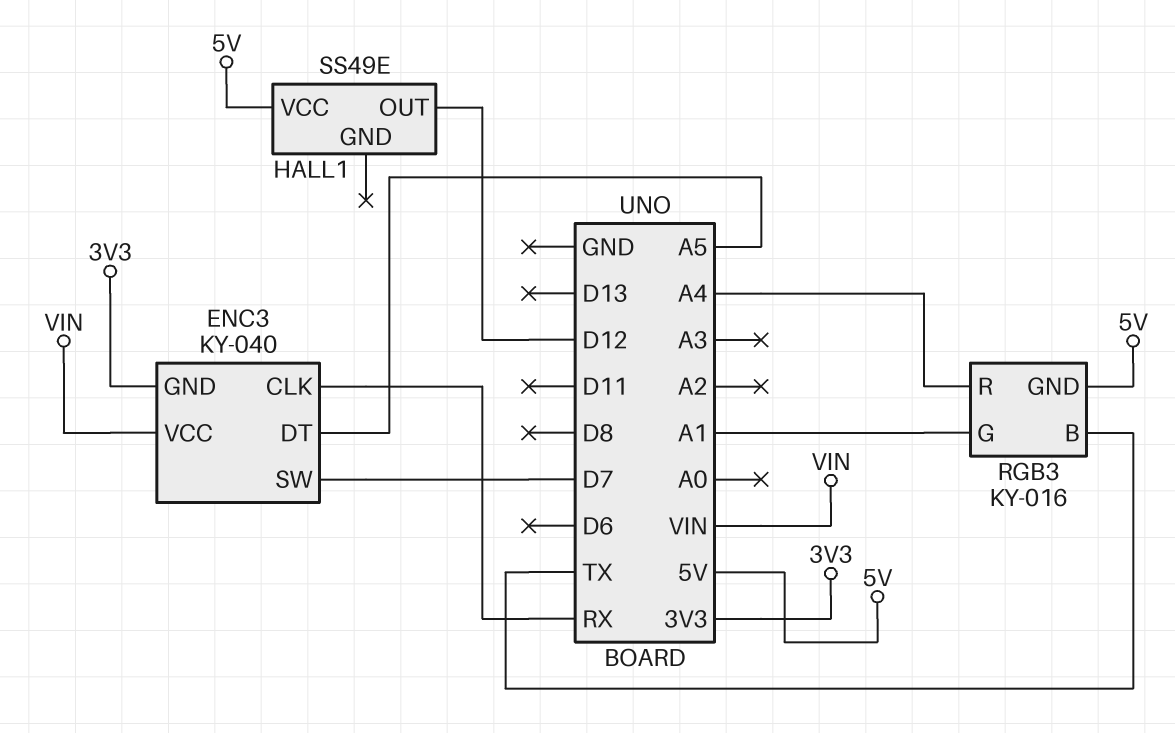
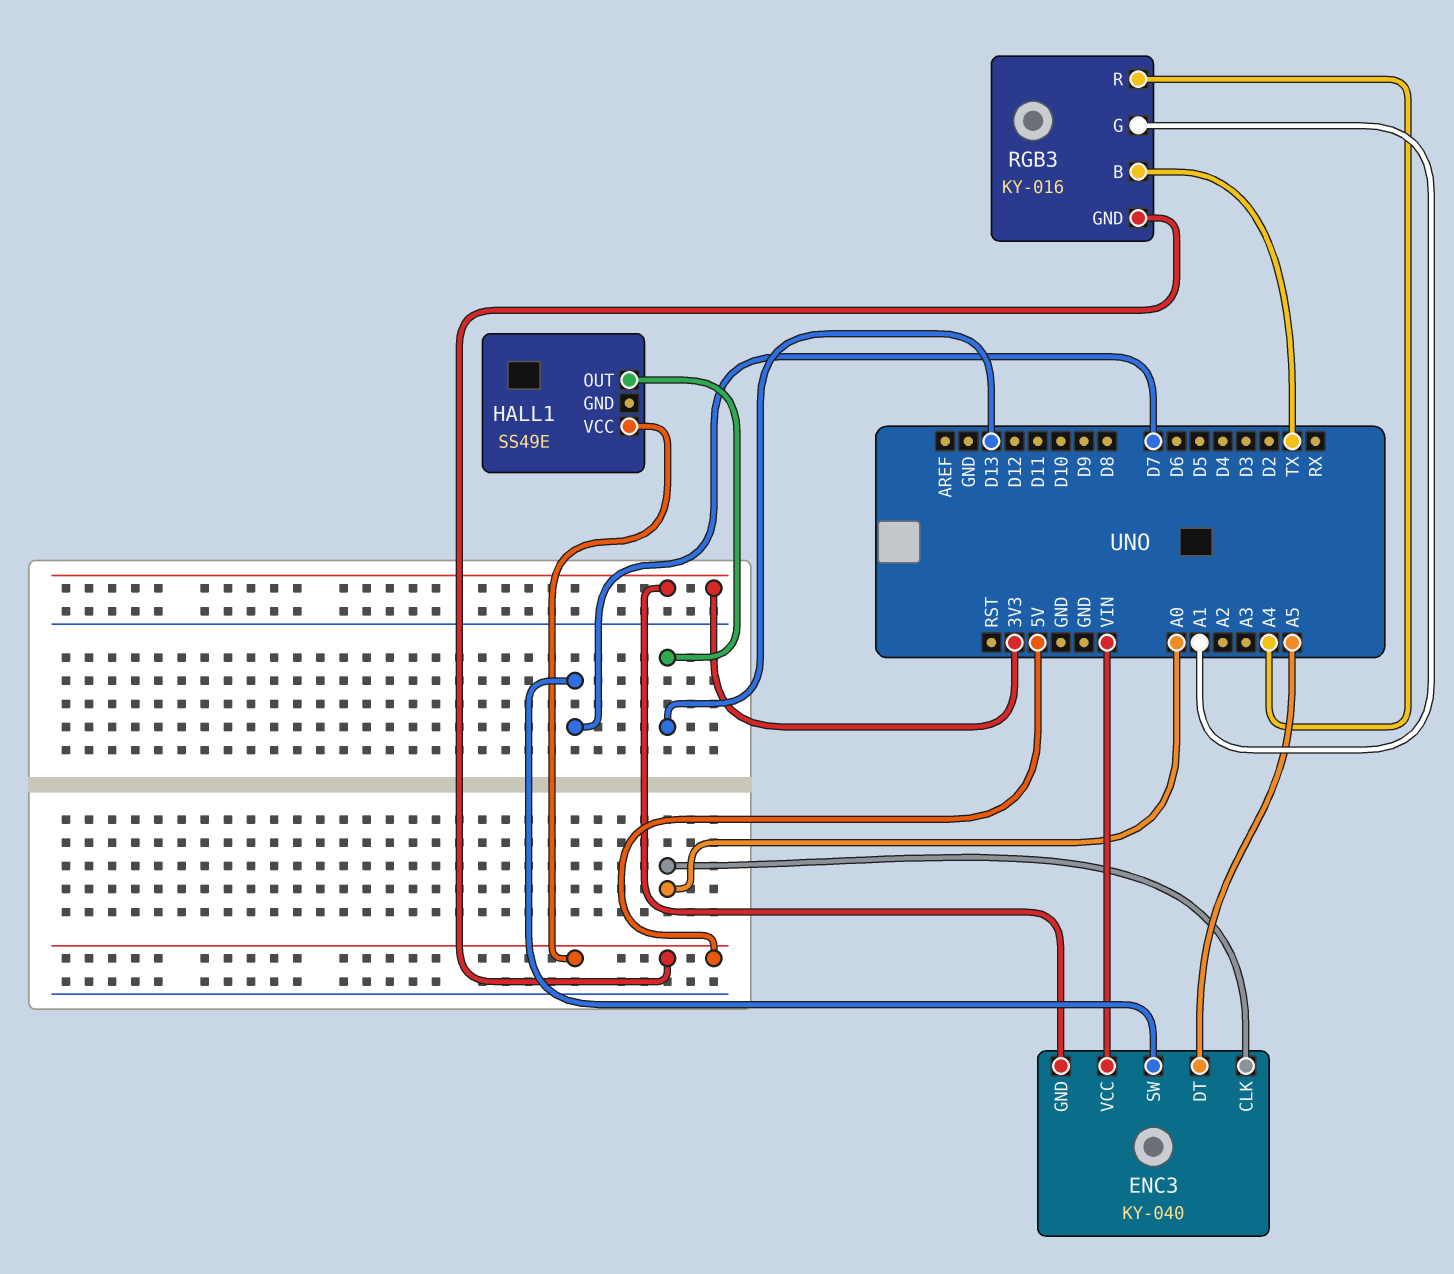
ENC3 pin CLK: RX -> A0
HALL1 pin OUT: D12 -> D13

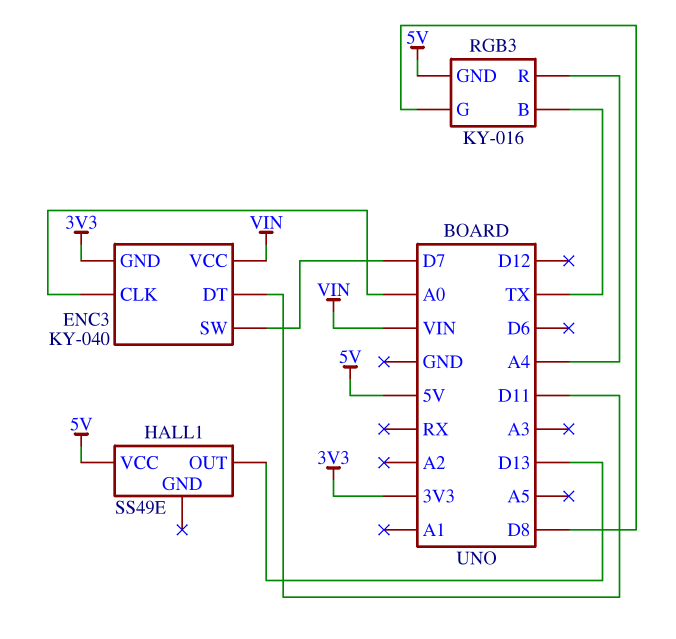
ENC3 pin DT: A5 -> D11
RGB3 pin G: A1 -> D8

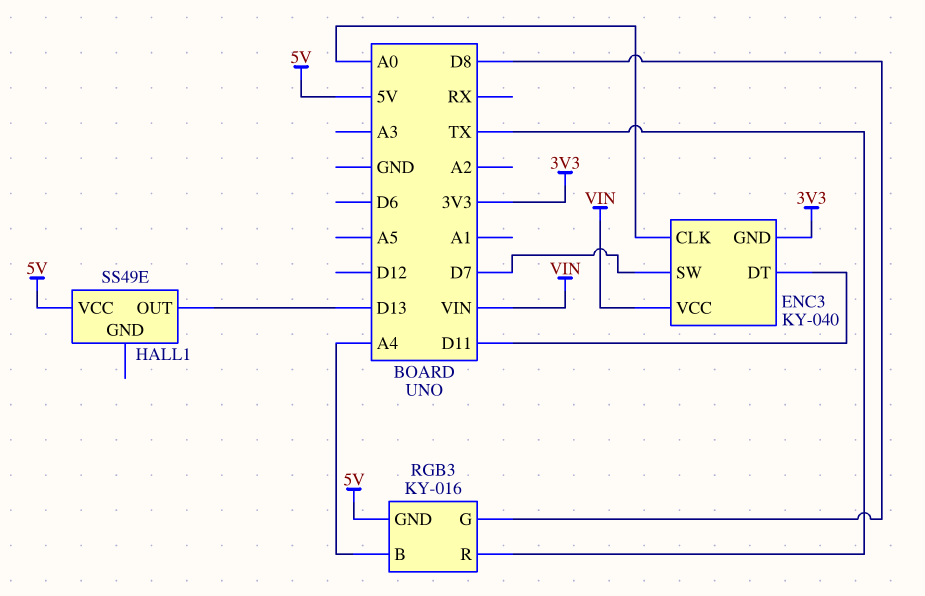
RGB3 pin B: TX -> A4
RGB3 pin R: A4 -> TX

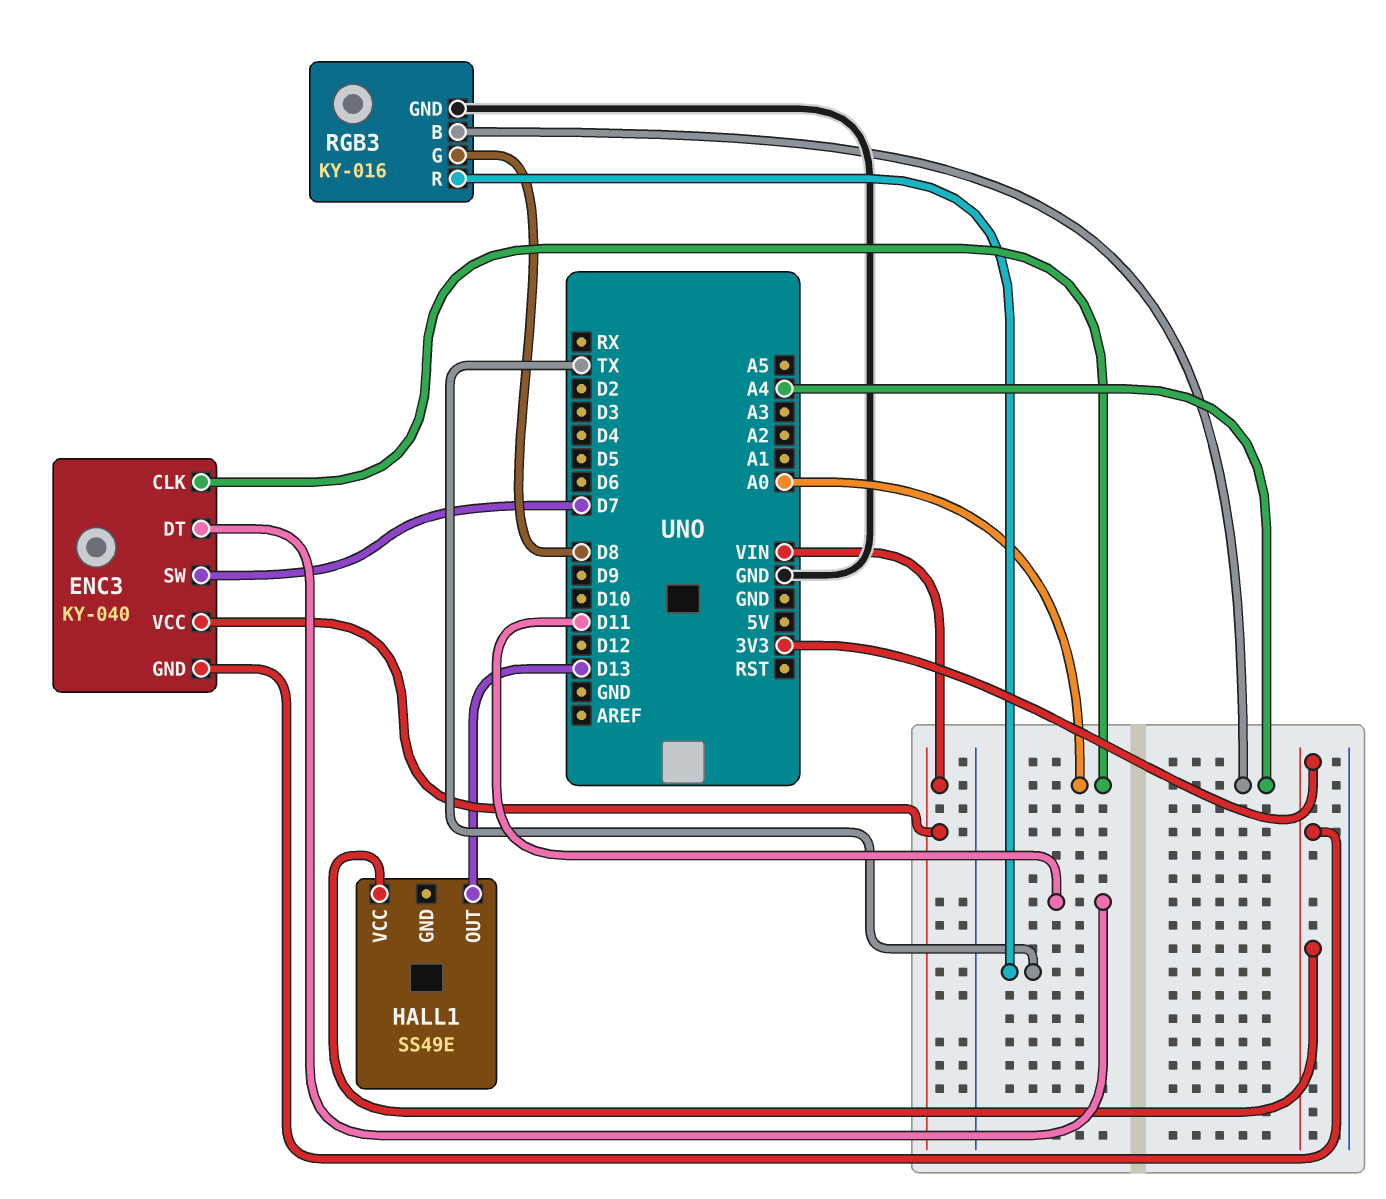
HALL1 pin VCC: 5V -> 3V3
RGB3 pin GND: 5V -> GND

